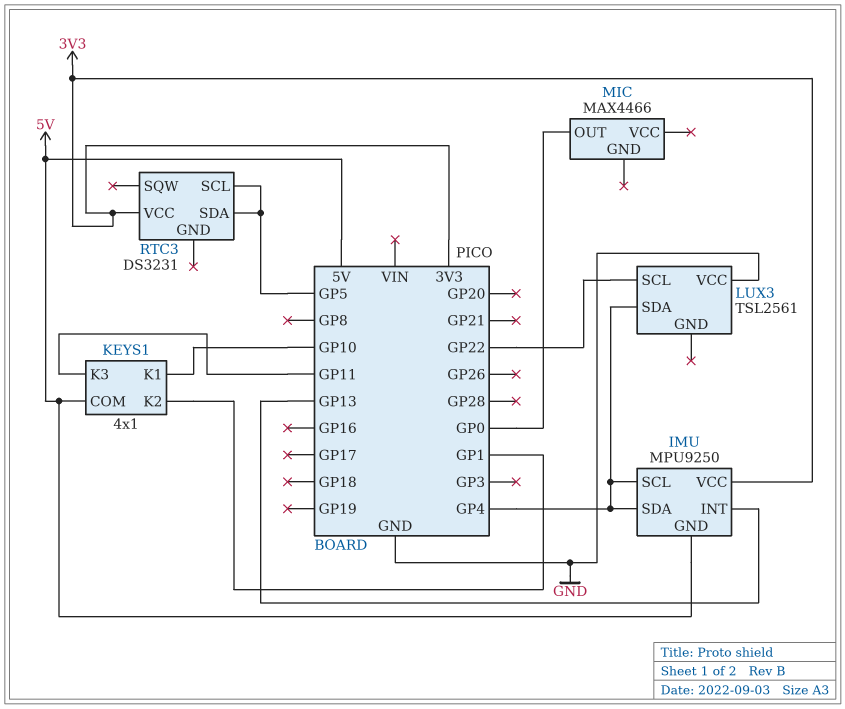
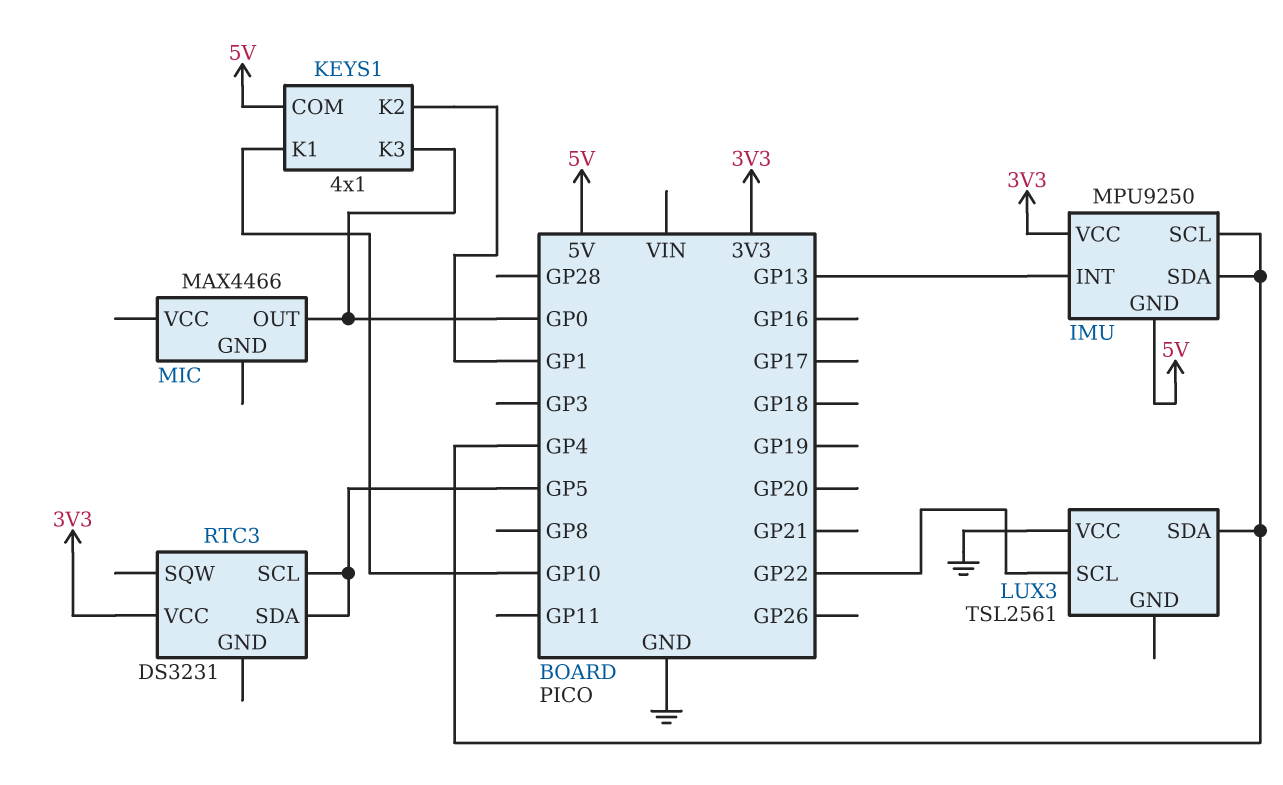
KEYS1 pin K3: GP11 -> GP0

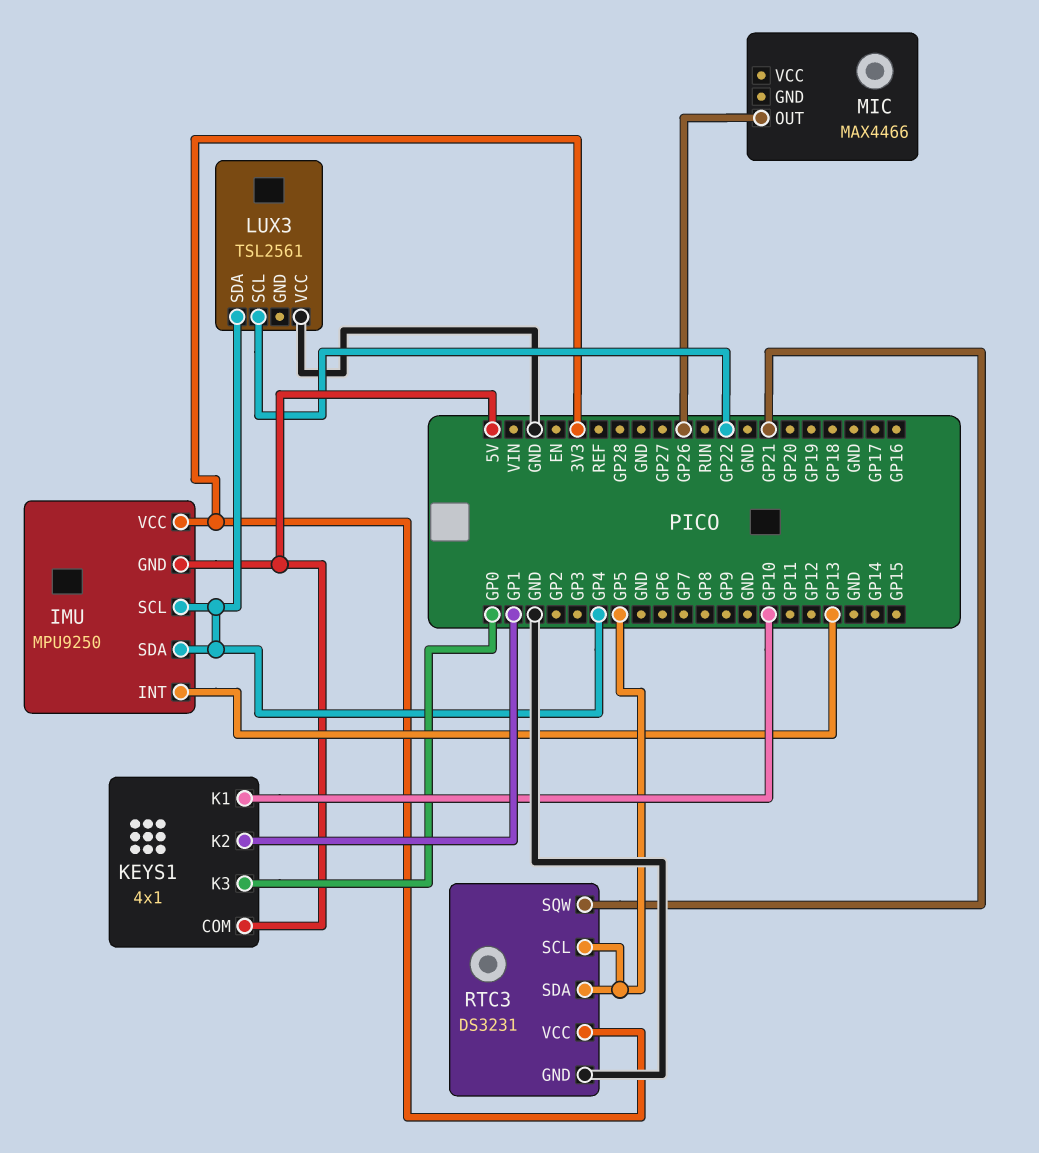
MIC pin OUT: GP0 -> GP26
RTC3 pin GND: none -> GND
RTC3 pin SQW: none -> GP21

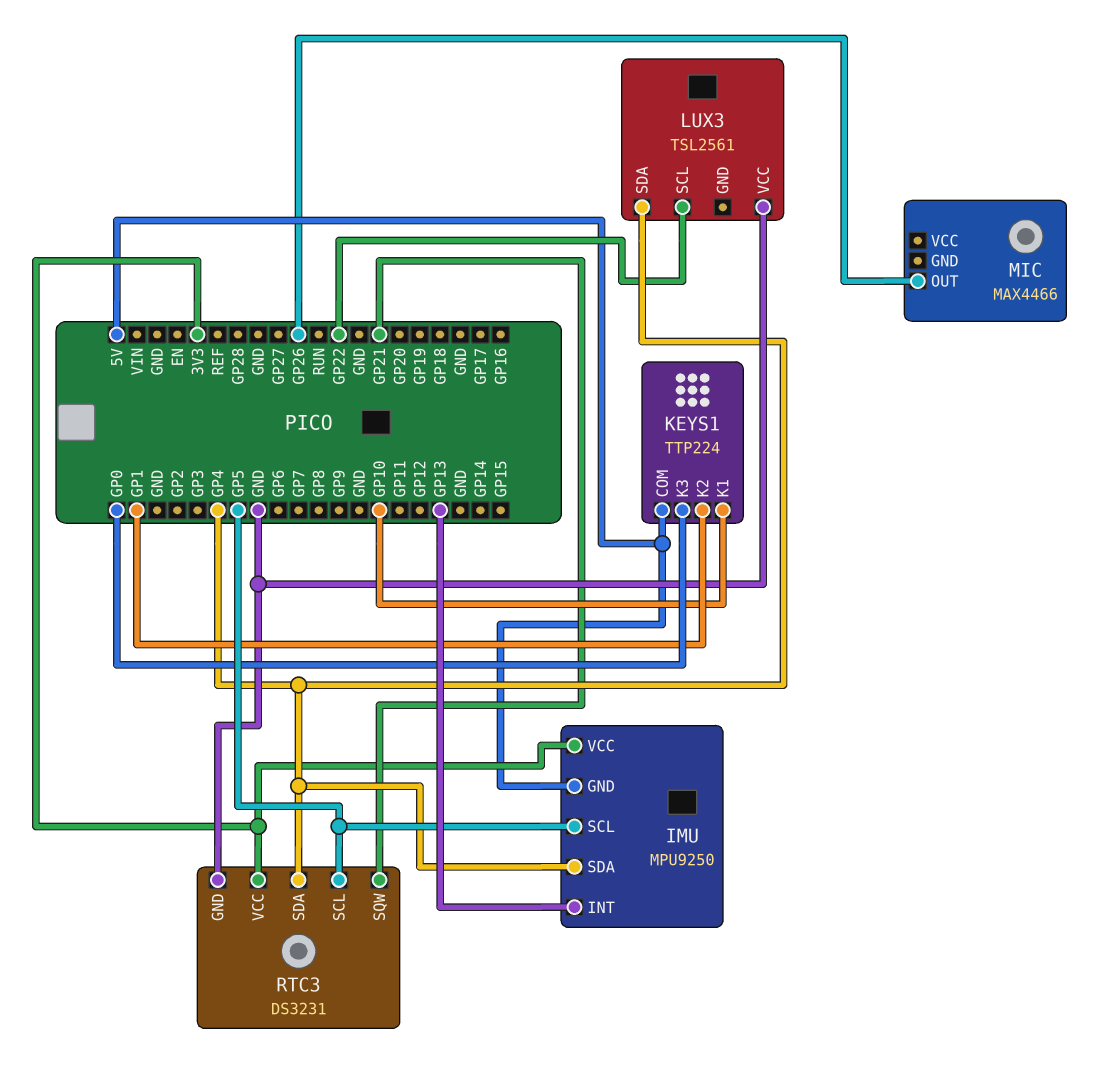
IMU pin SCL: GP4 -> GP5
KEYS1: 4x1 -> TTP224
RTC3 pin SDA: GP5 -> GP4

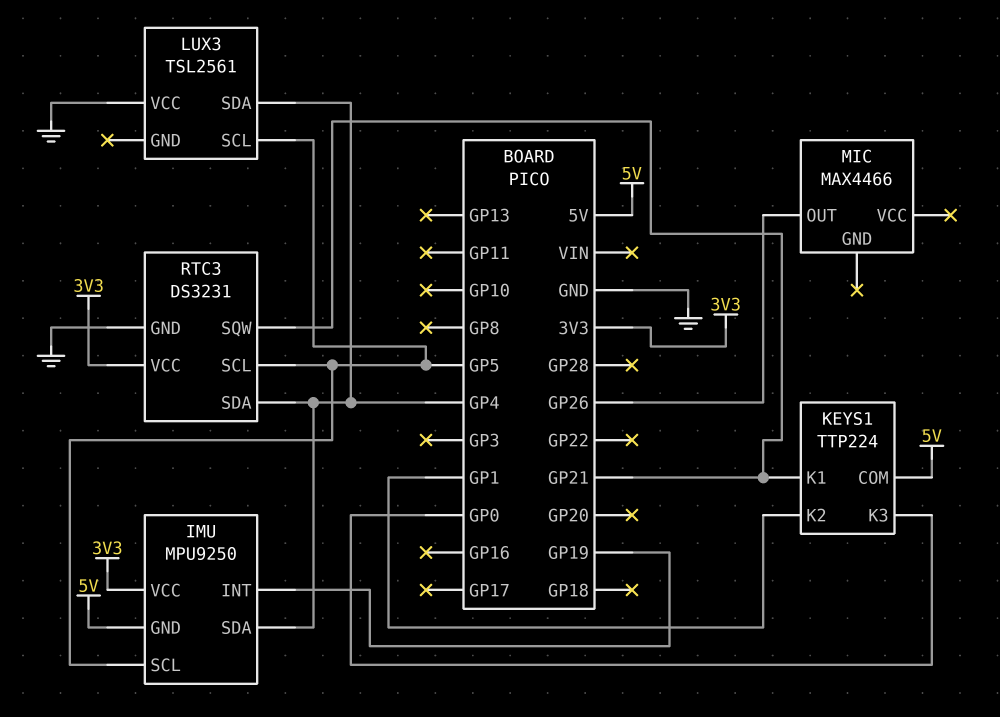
IMU pin INT: GP13 -> GP19
KEYS1 pin K1: GP10 -> GP21
LUX3 pin SCL: GP22 -> GP5

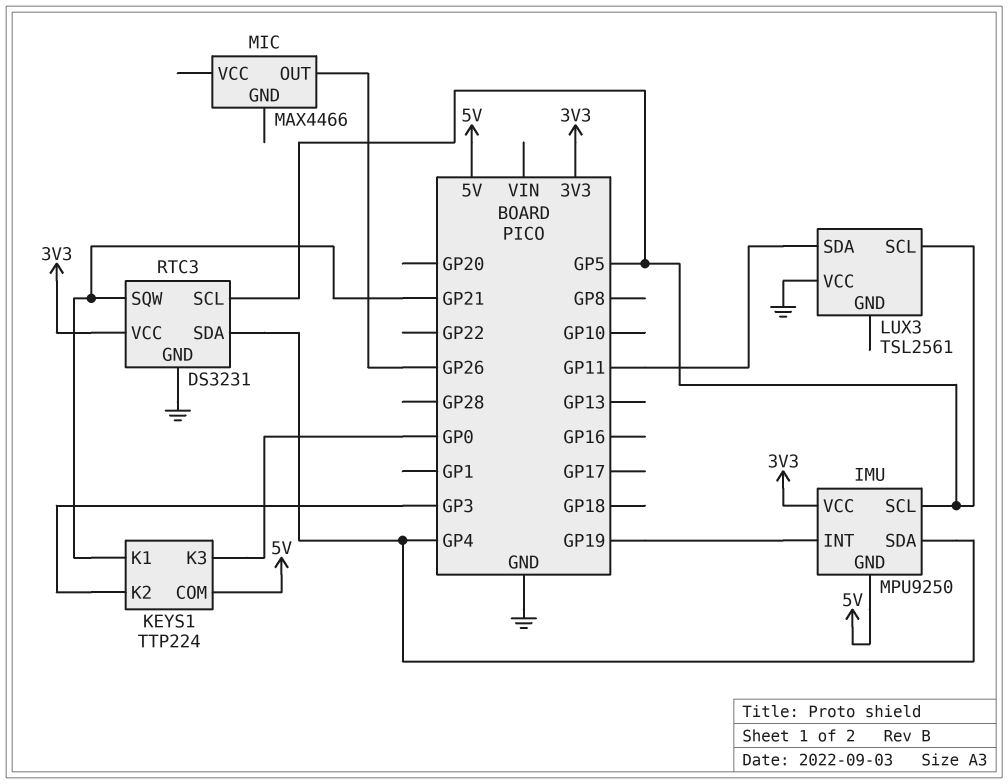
KEYS1 pin K2: GP1 -> GP3
LUX3 pin SDA: GP4 -> GP11

